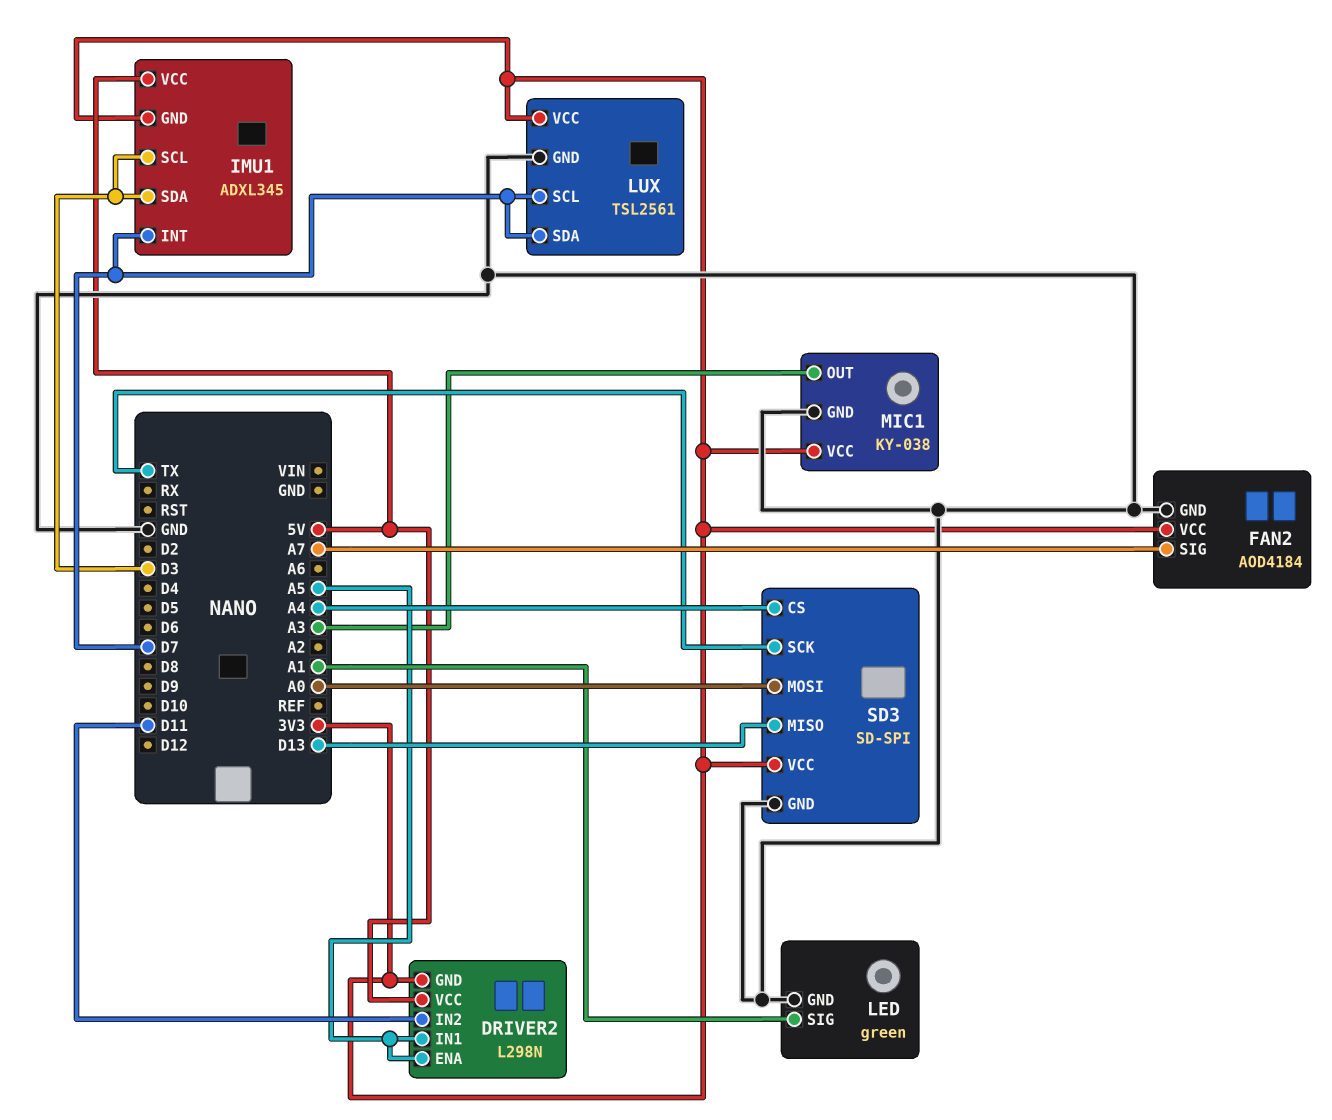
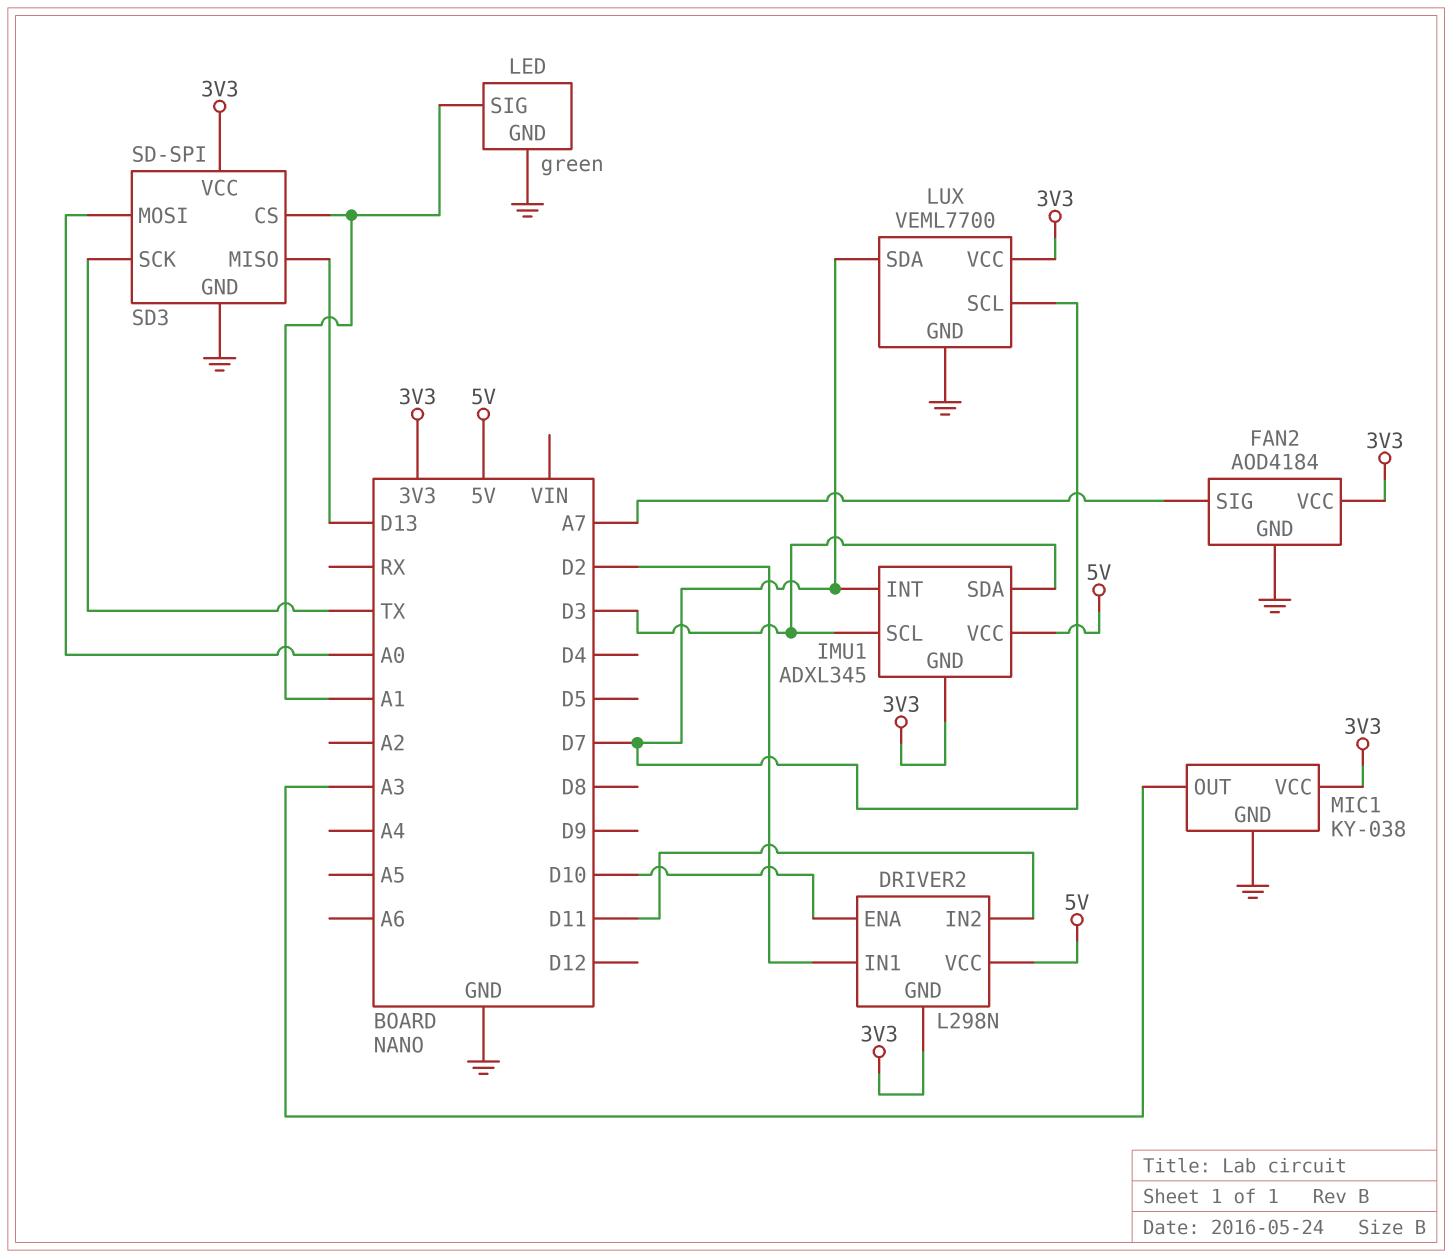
DRIVER2 pin ENA: A5 -> D10
DRIVER2 pin IN1: A5 -> D2
LUX: TSL2561 -> VEML7700
SD3 pin CS: A4 -> A1

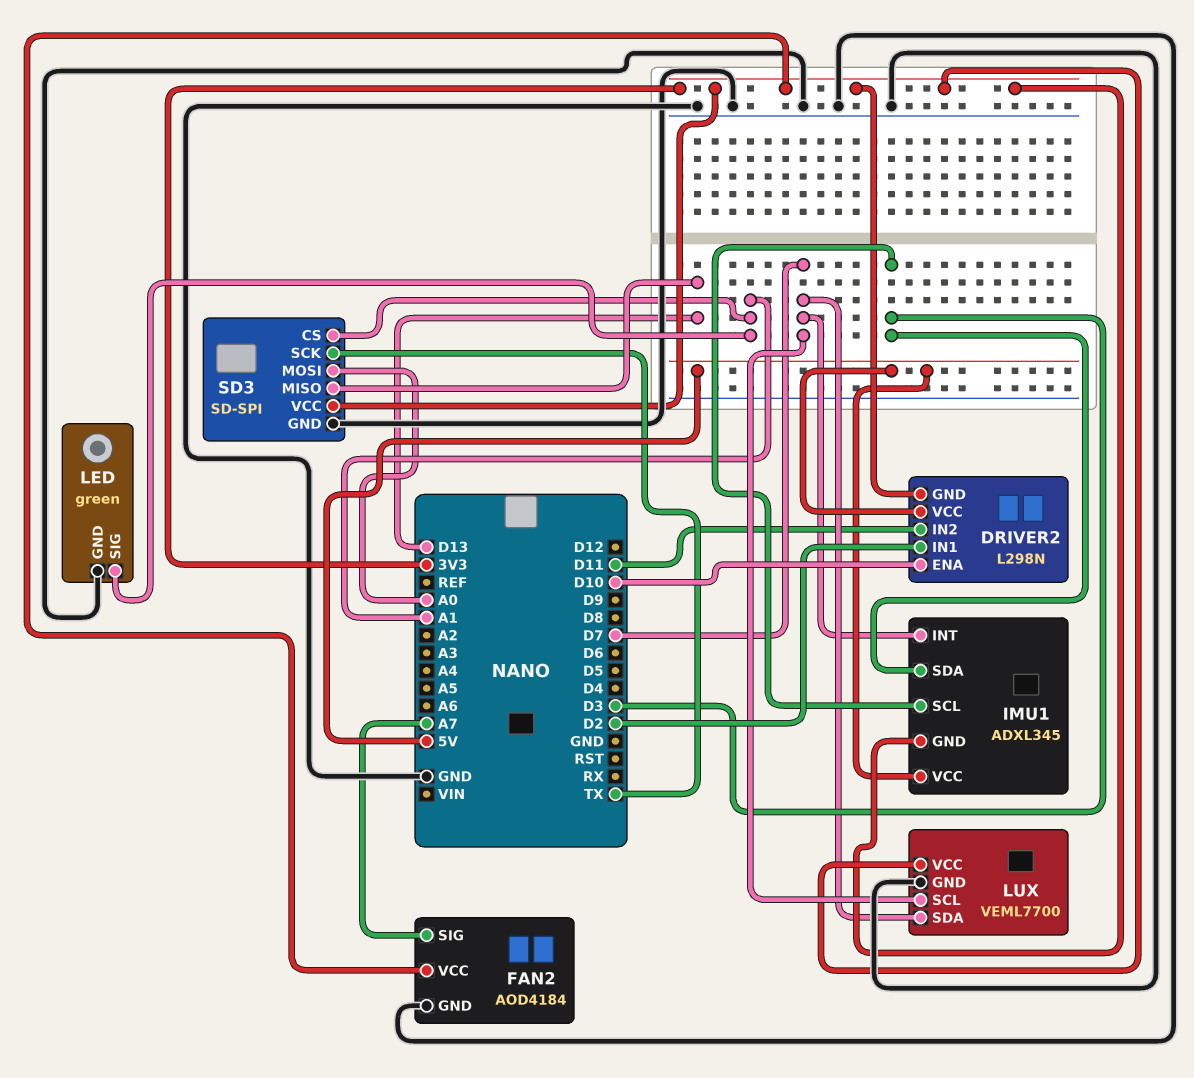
MIC1: KY-038 -> none
MIC1 pin GND: GND -> none
MIC1 pin OUT: A3 -> none
MIC1 pin VCC: 3V3 -> none

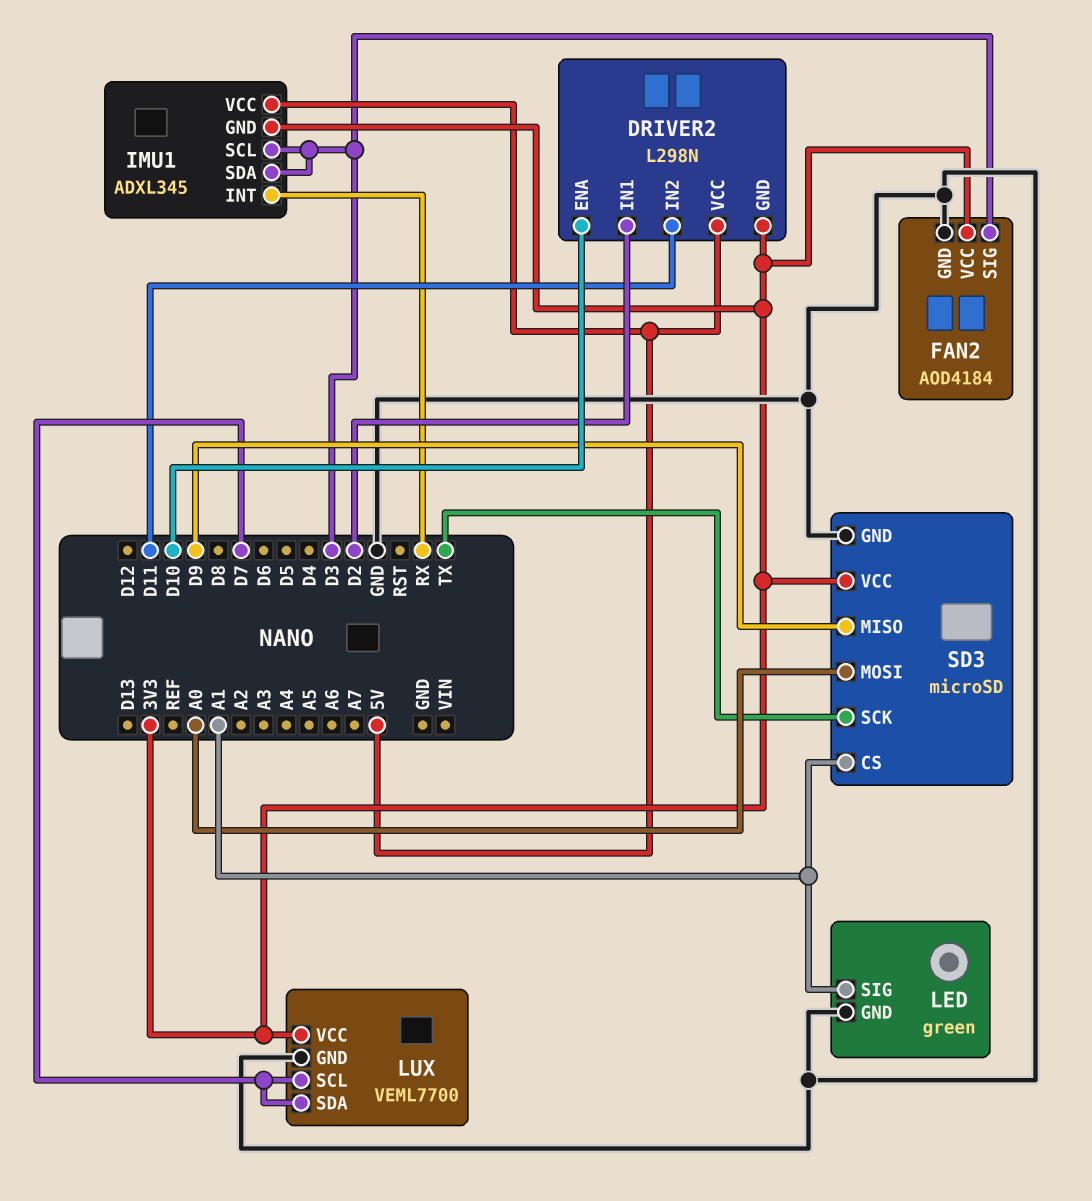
FAN2 pin SIG: A7 -> D3
IMU1 pin INT: D7 -> RX
SD3: SD-SPI -> microSD
SD3 pin MISO: D13 -> D9

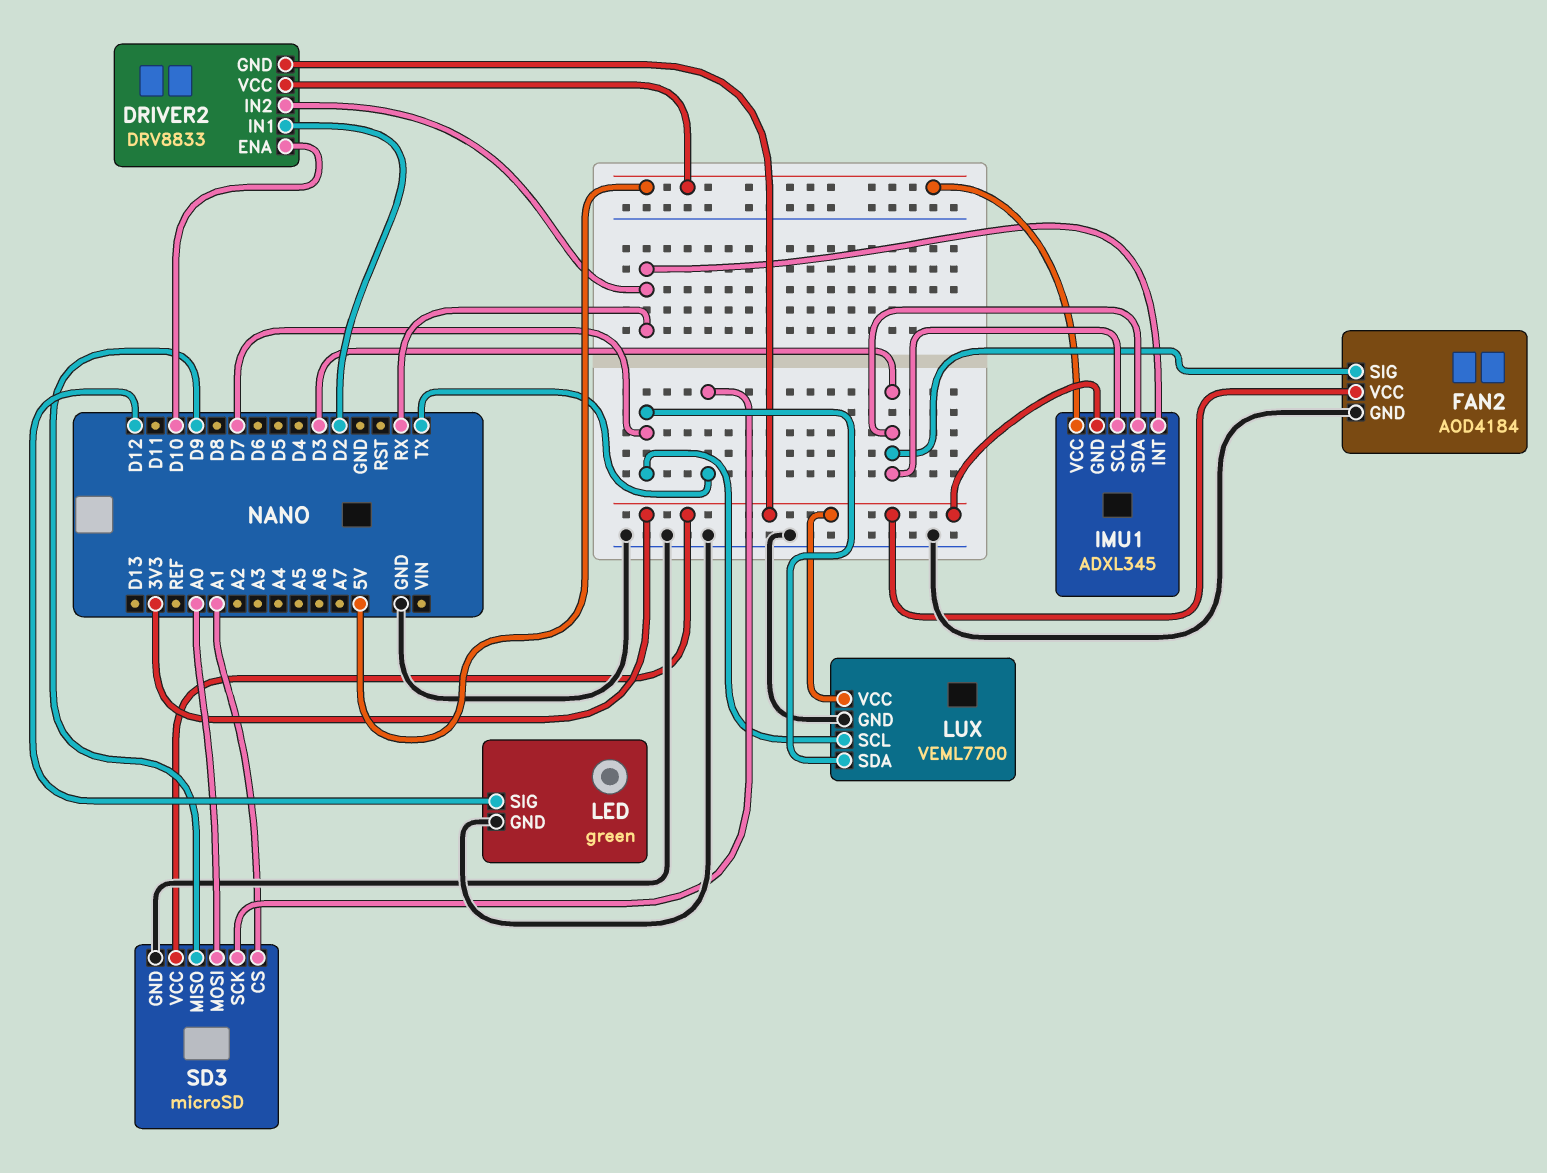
DRIVER2: L298N -> DRV8833
DRIVER2 pin IN2: D11 -> RX
LED pin SIG: A1 -> D12

